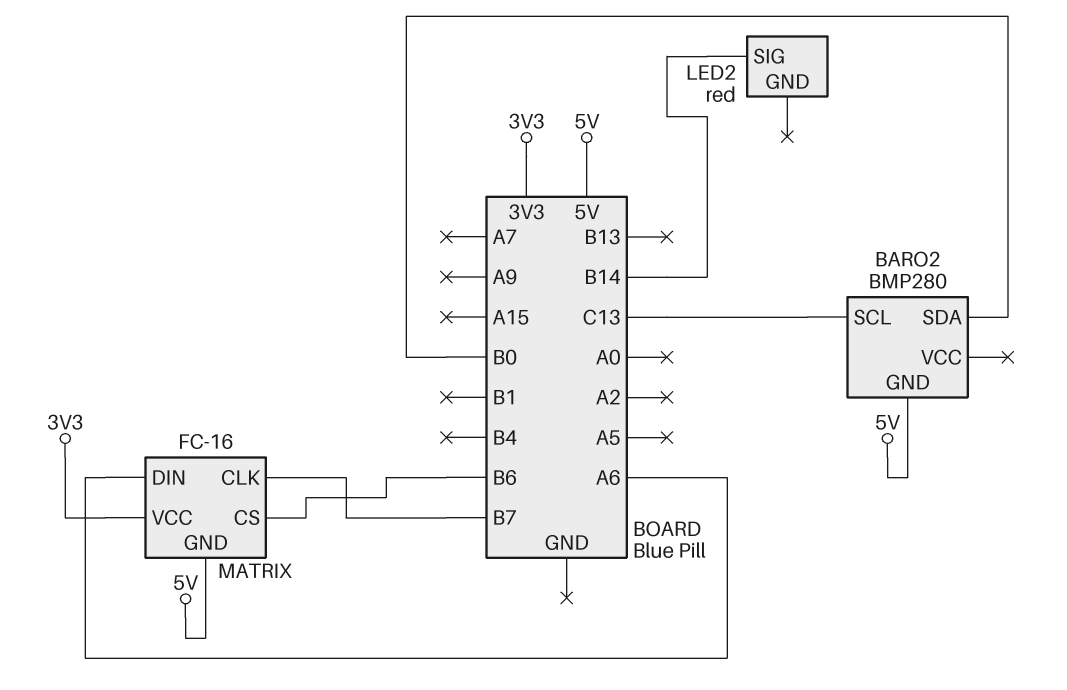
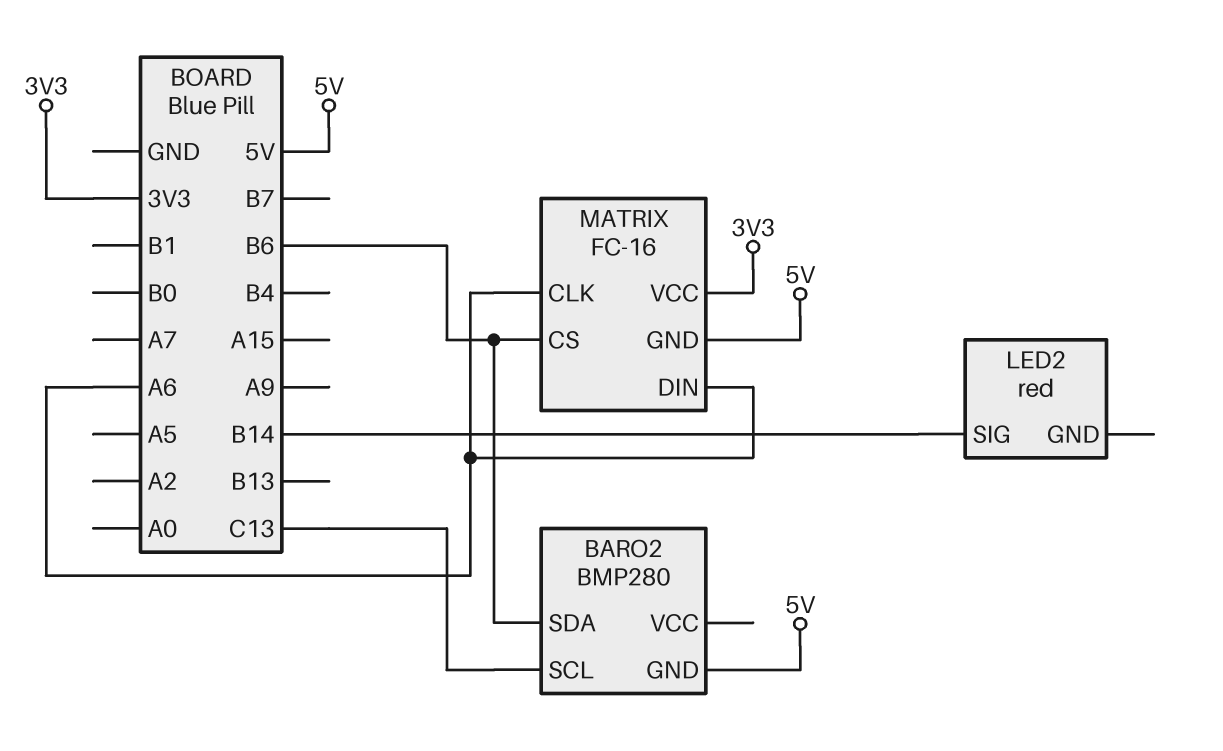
BARO2 pin SDA: B0 -> B6
MATRIX pin CLK: B7 -> A6

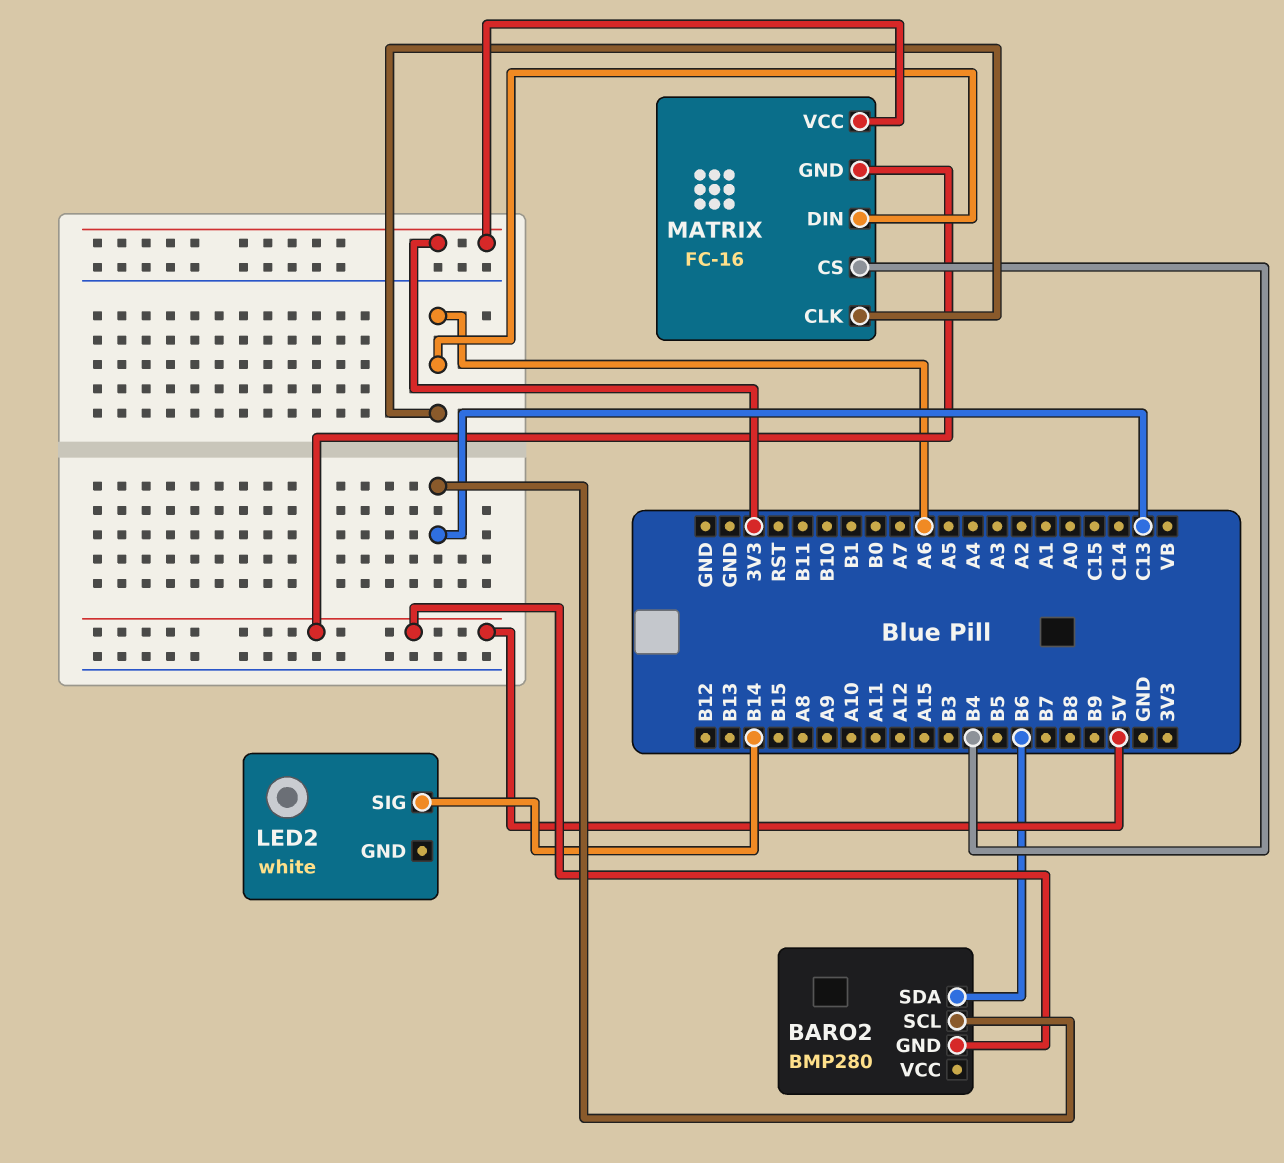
LED2: red -> white
MATRIX pin CS: B6 -> B4

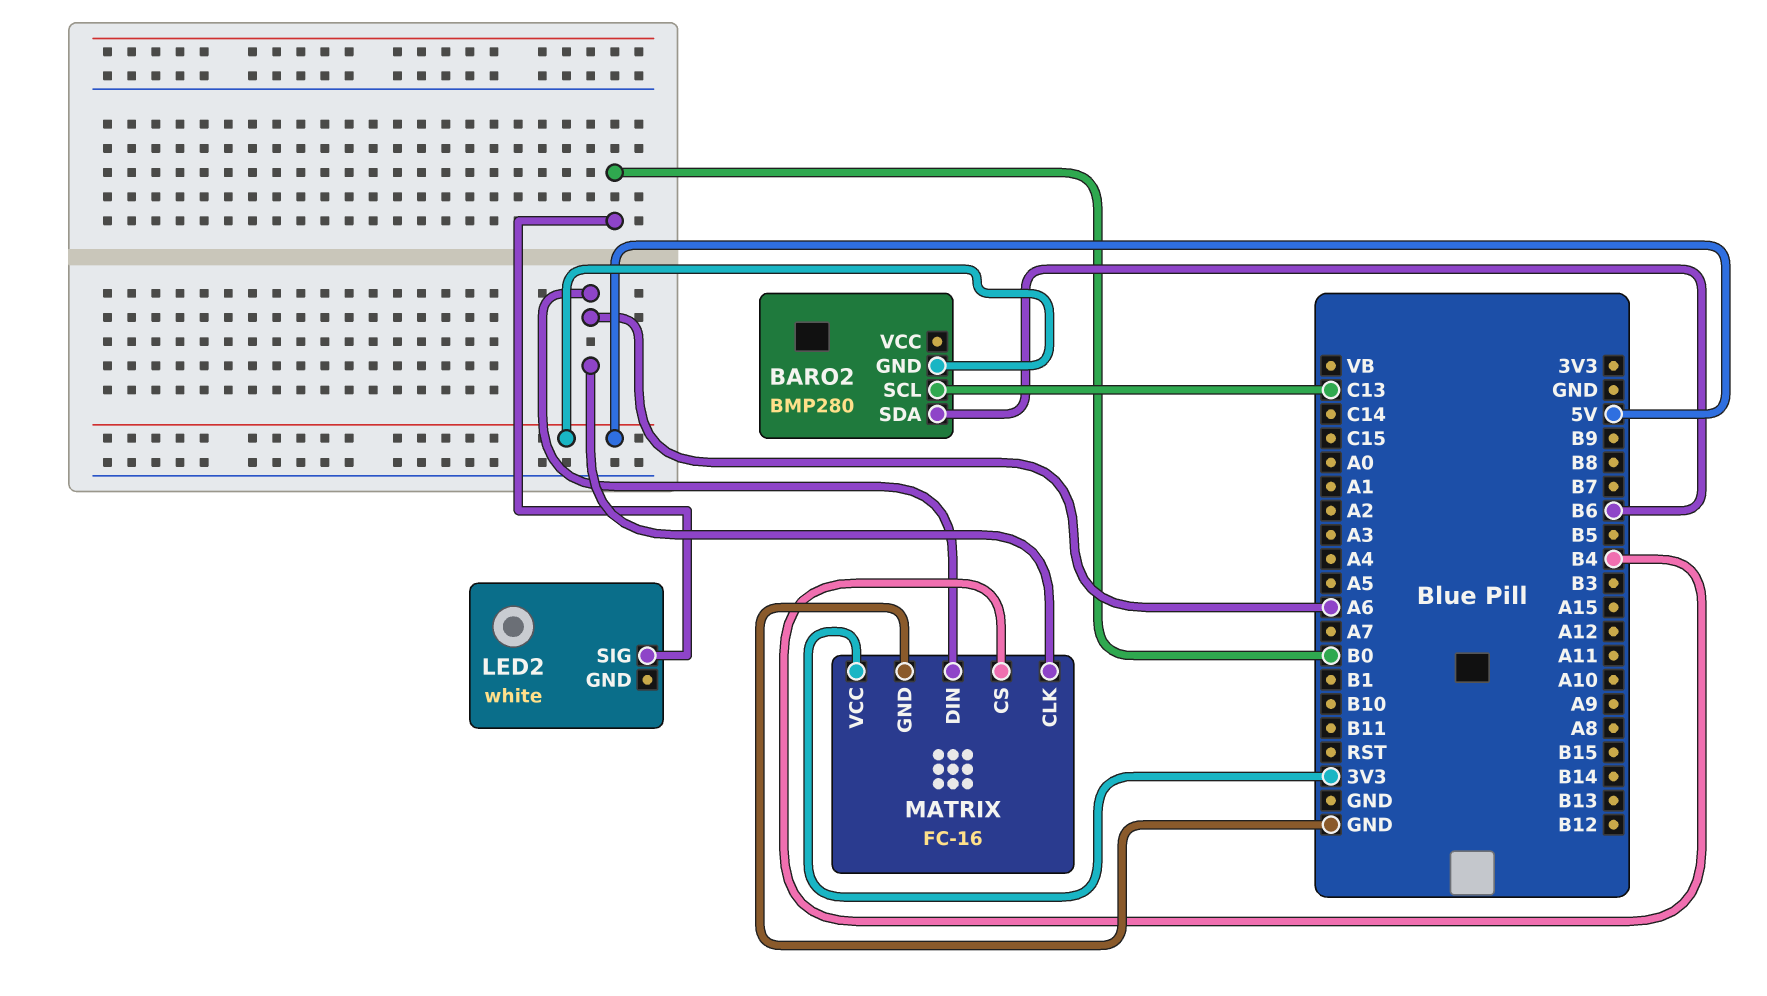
LED2 pin SIG: B14 -> B0
MATRIX pin GND: 5V -> GND

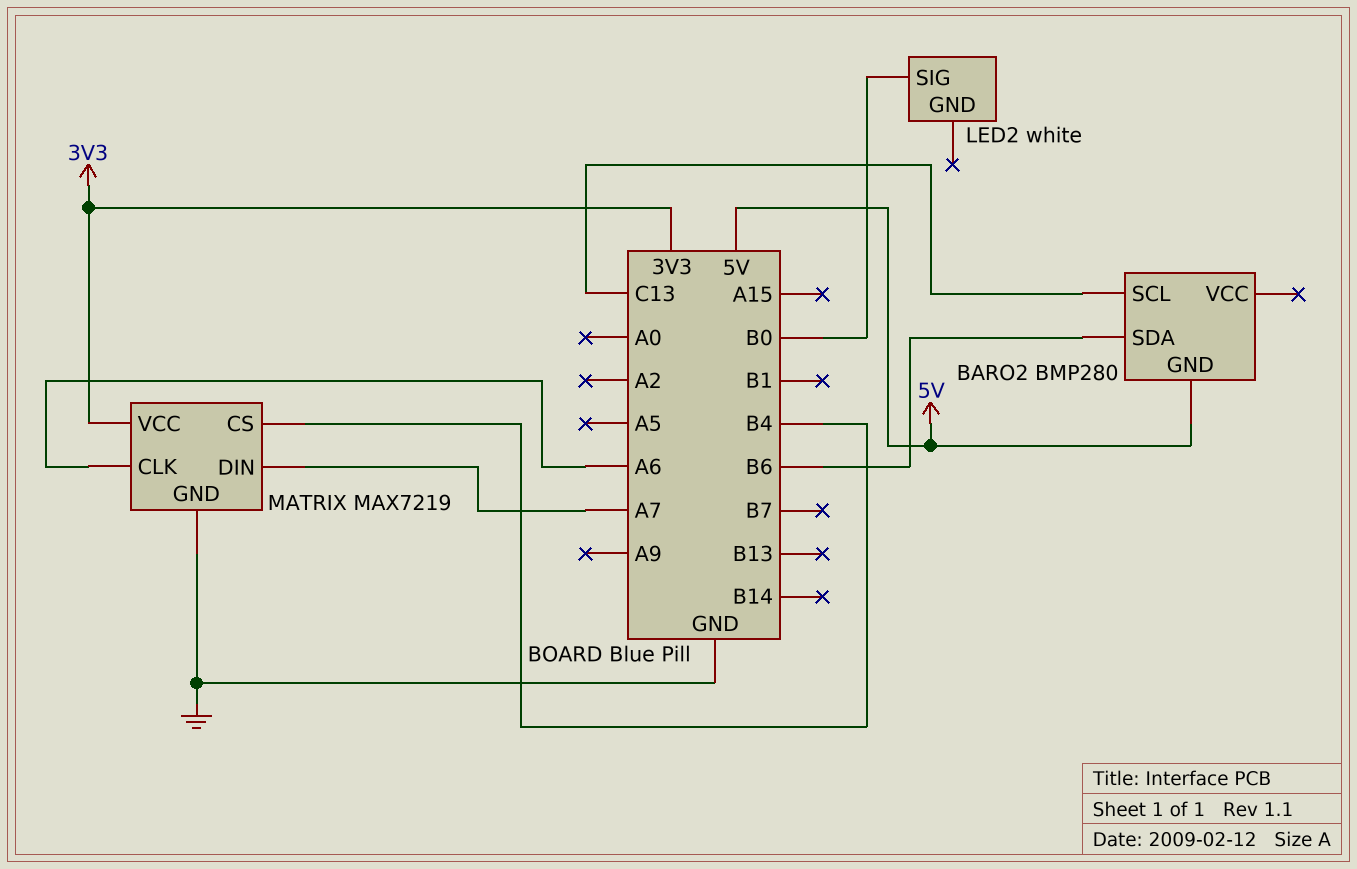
MATRIX: FC-16 -> MAX7219
MATRIX pin DIN: A6 -> A7

